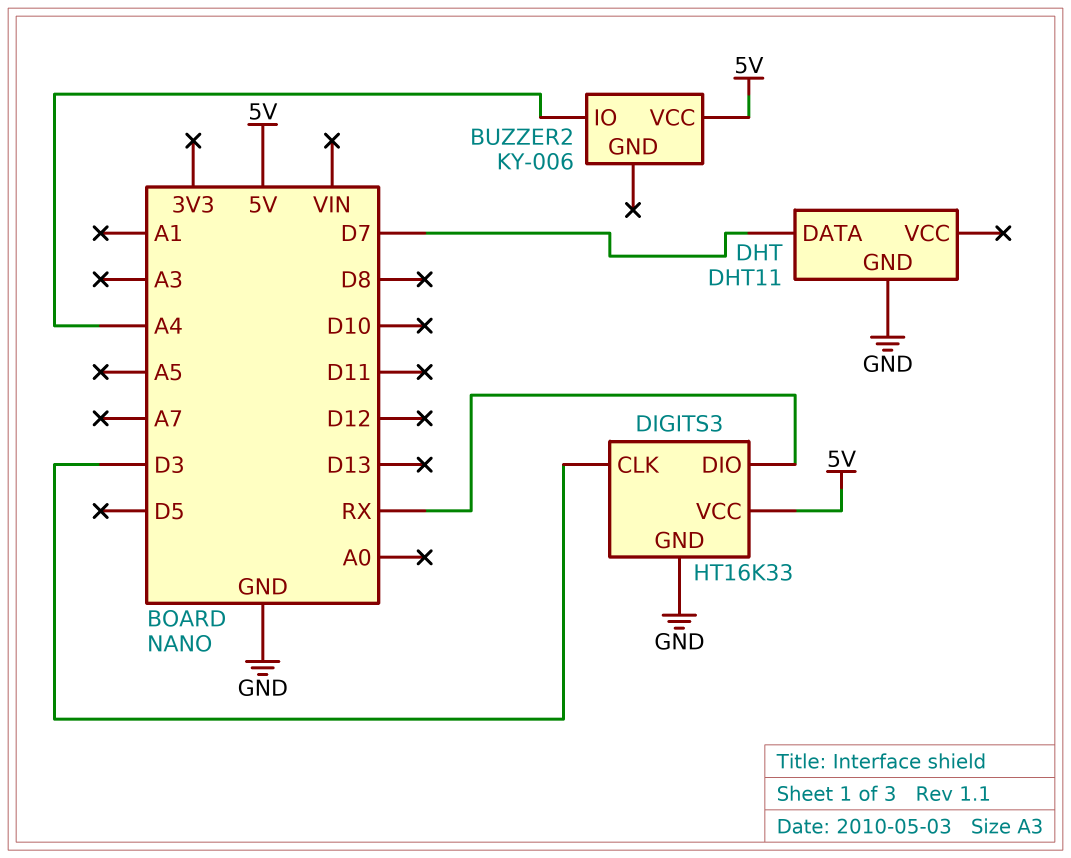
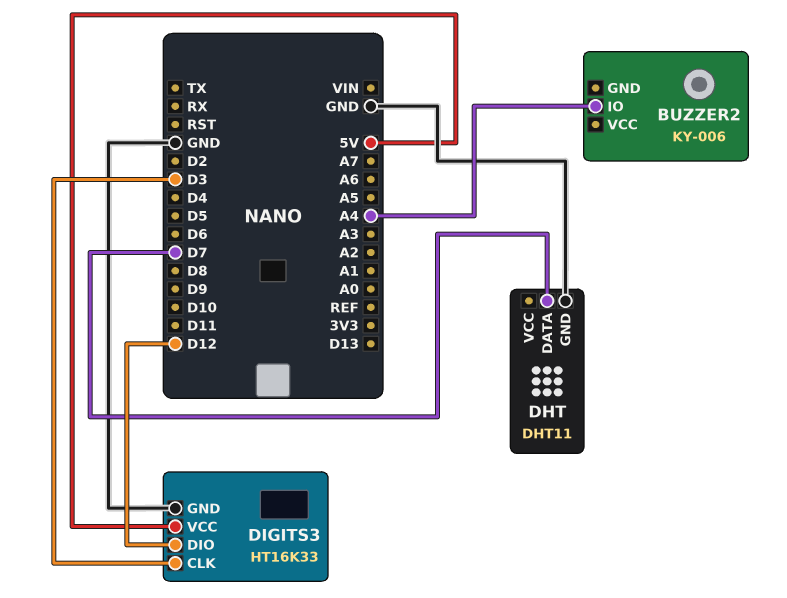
BUZZER2 pin VCC: 5V -> none
DIGITS3 pin DIO: RX -> D12

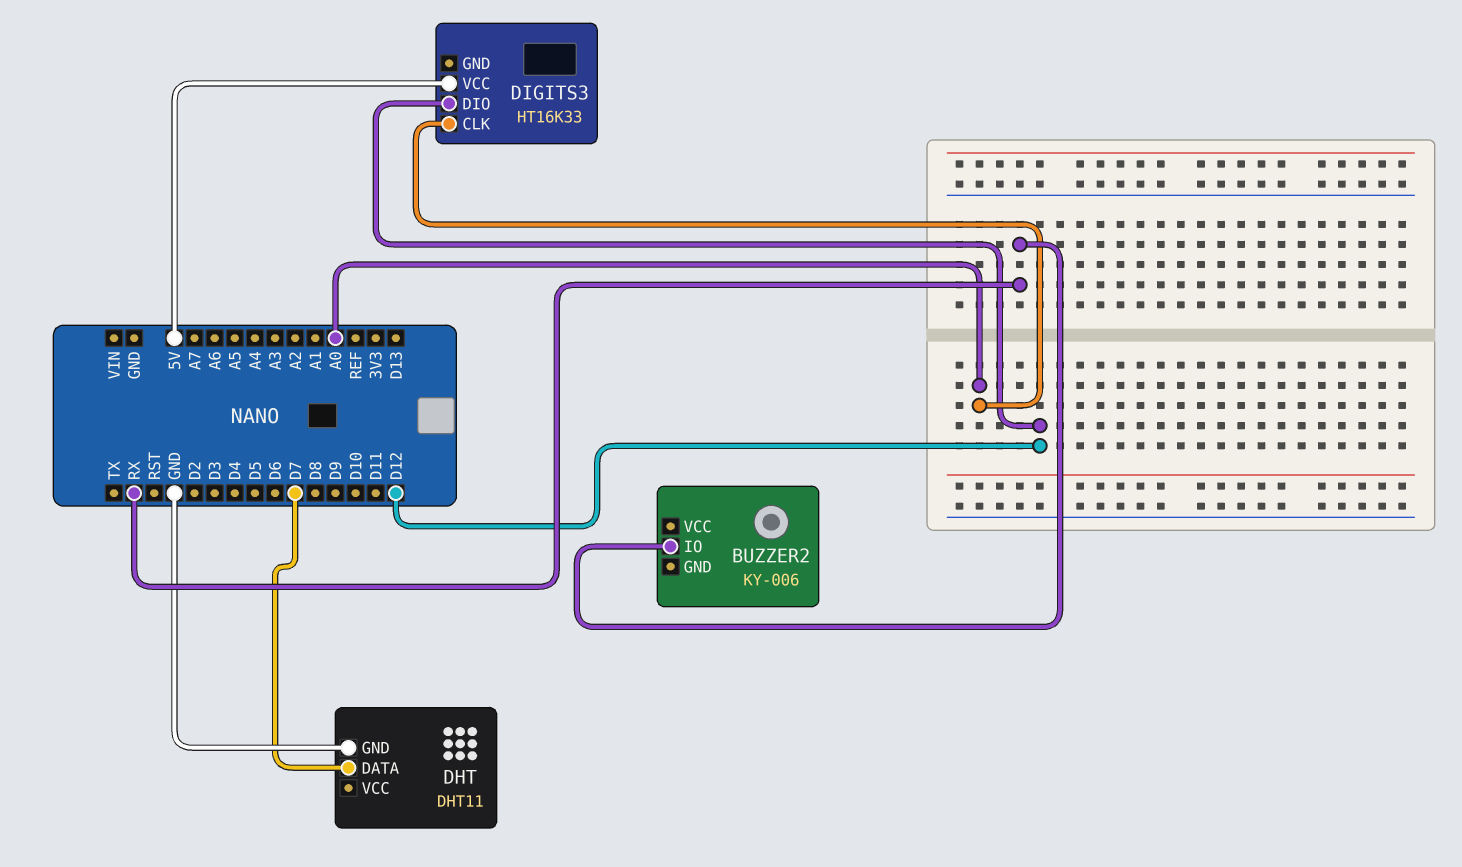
BUZZER2 pin IO: A4 -> RX
DIGITS3 pin CLK: D3 -> A0
DIGITS3 pin GND: GND -> none

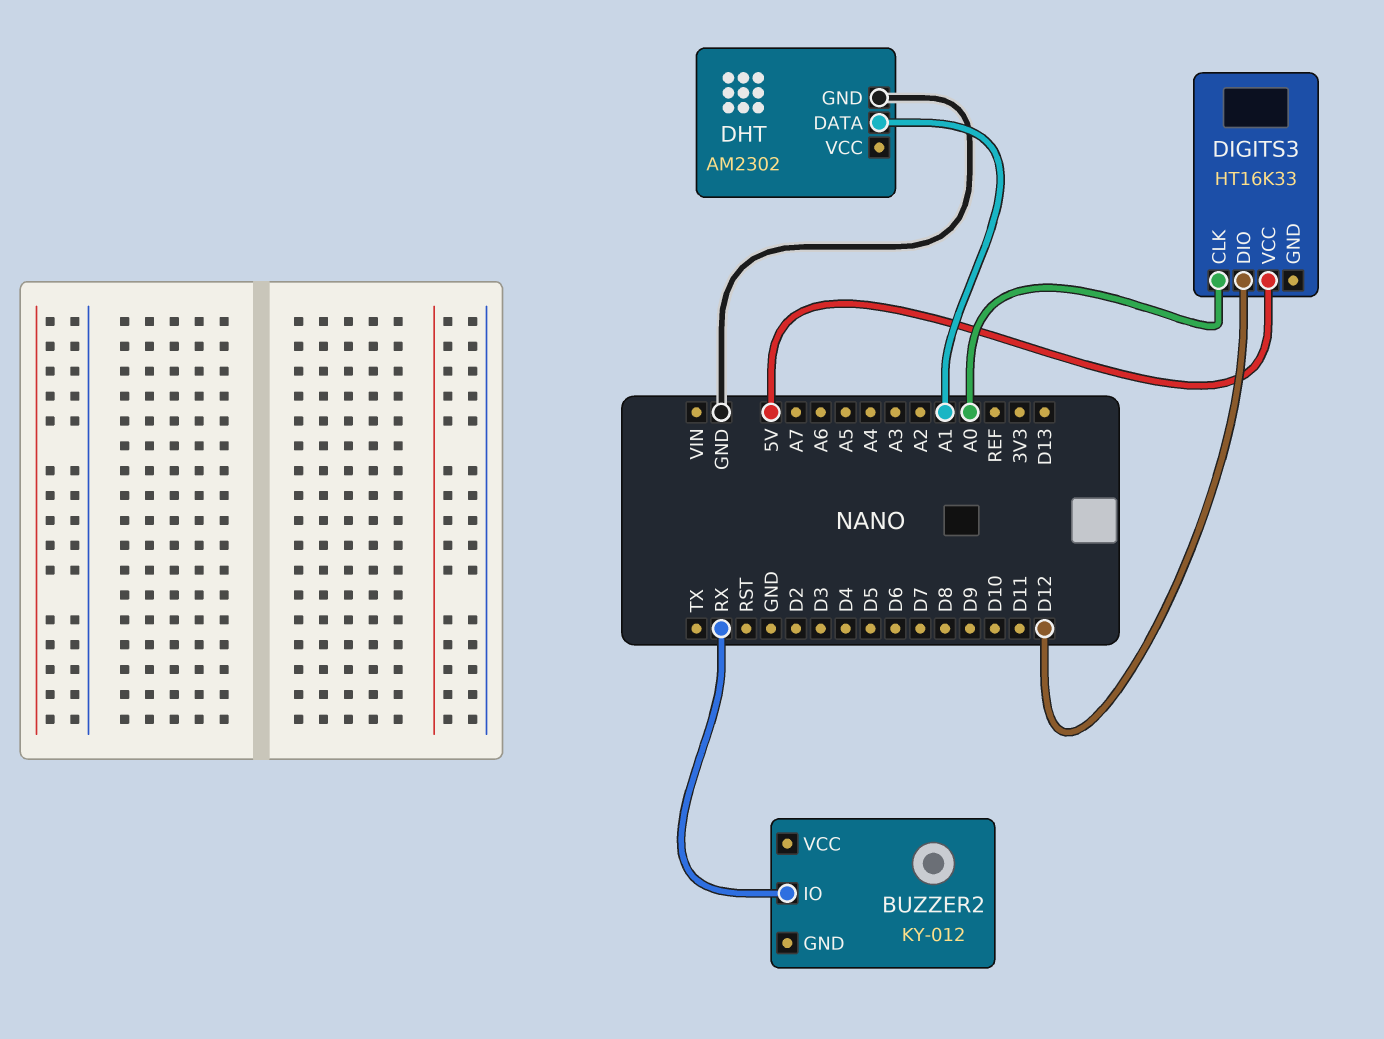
BUZZER2: KY-006 -> KY-012
DHT: DHT11 -> AM2302
DHT pin DATA: D7 -> A1

